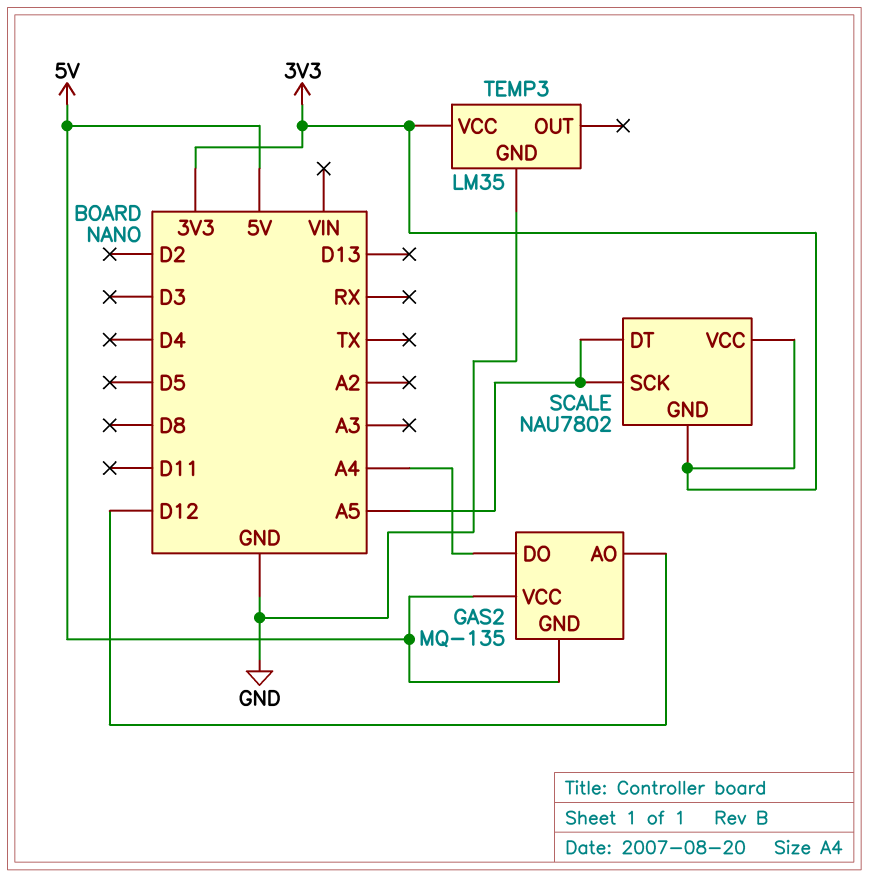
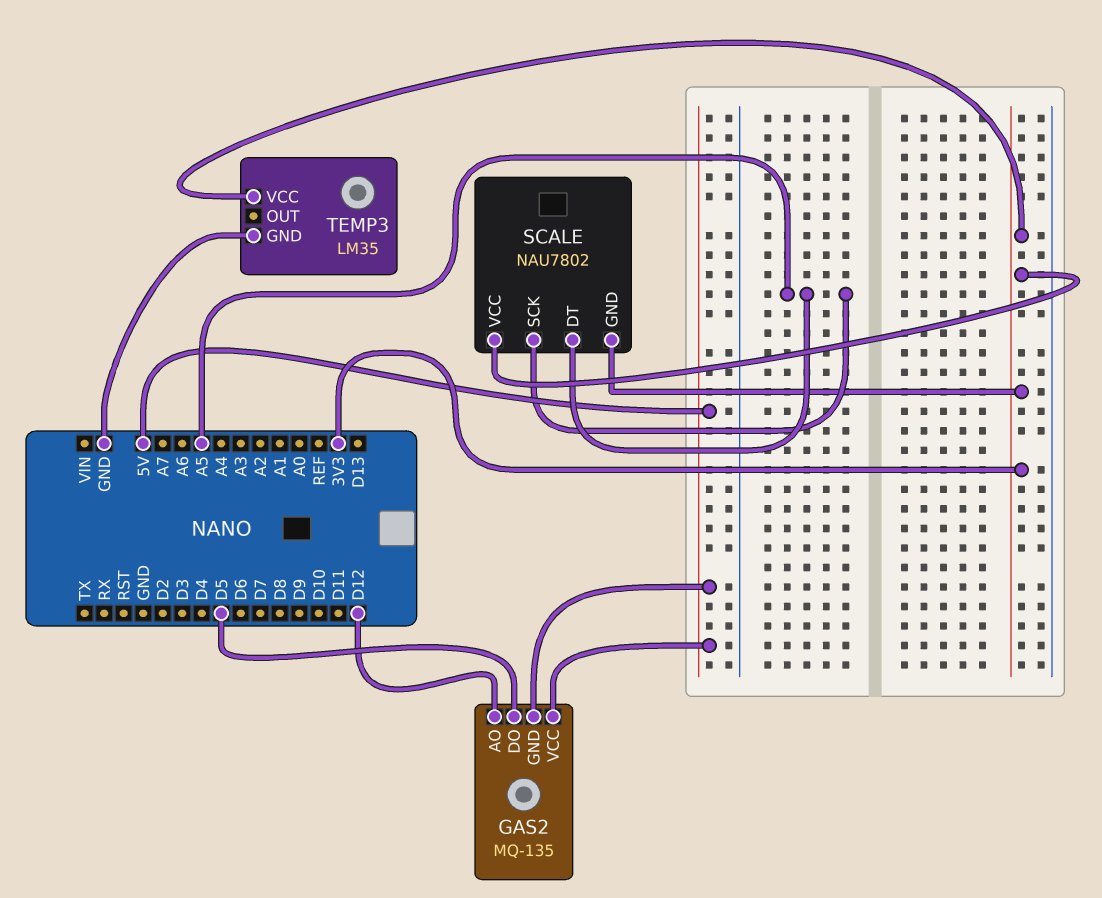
GAS2 pin DO: A4 -> D5

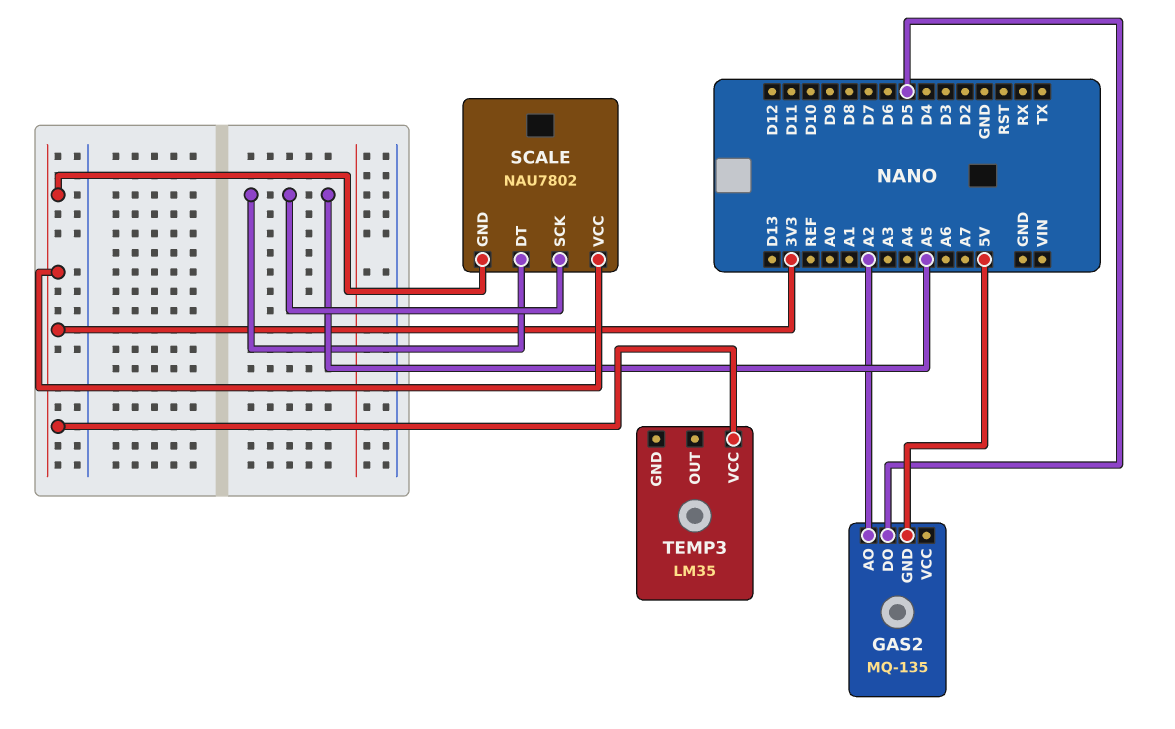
GAS2 pin AO: D12 -> A2
GAS2 pin VCC: 5V -> none
TEMP3 pin GND: GND -> none

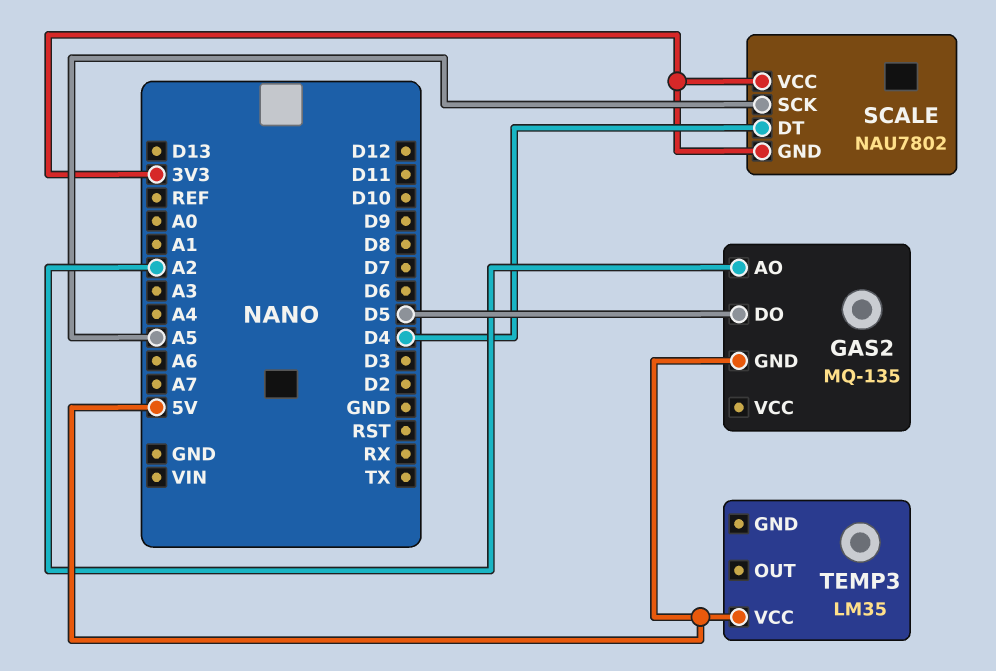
SCALE pin DT: A5 -> D4
TEMP3 pin VCC: 3V3 -> 5V

